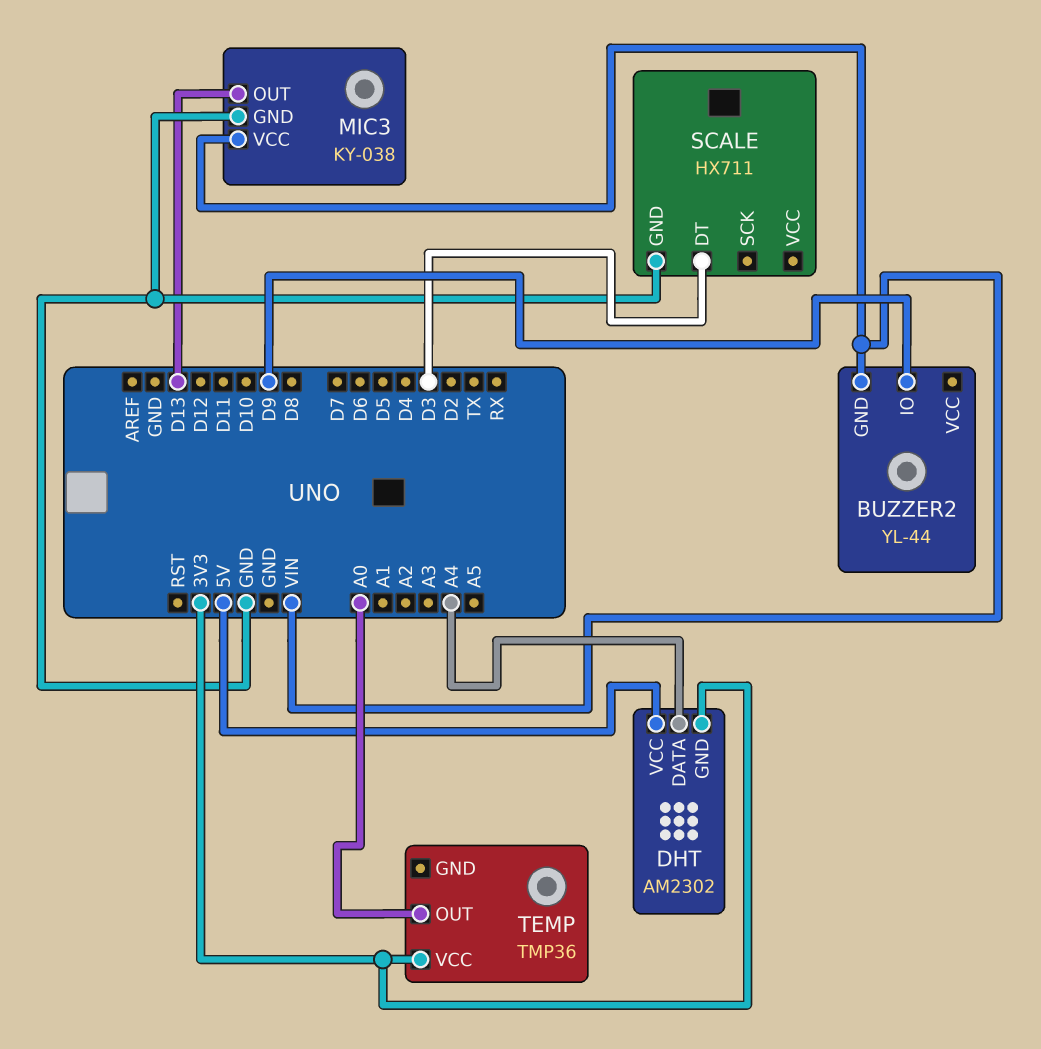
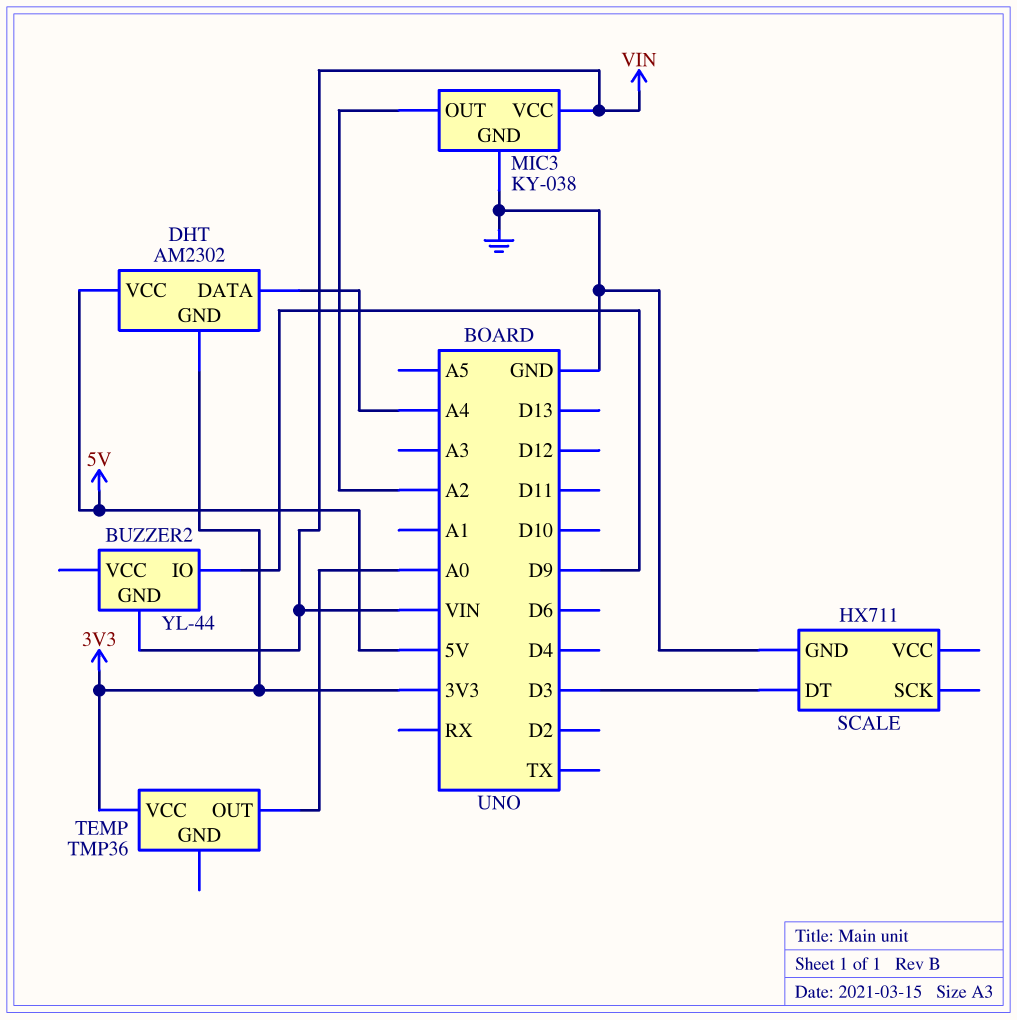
MIC3 pin OUT: D13 -> A2

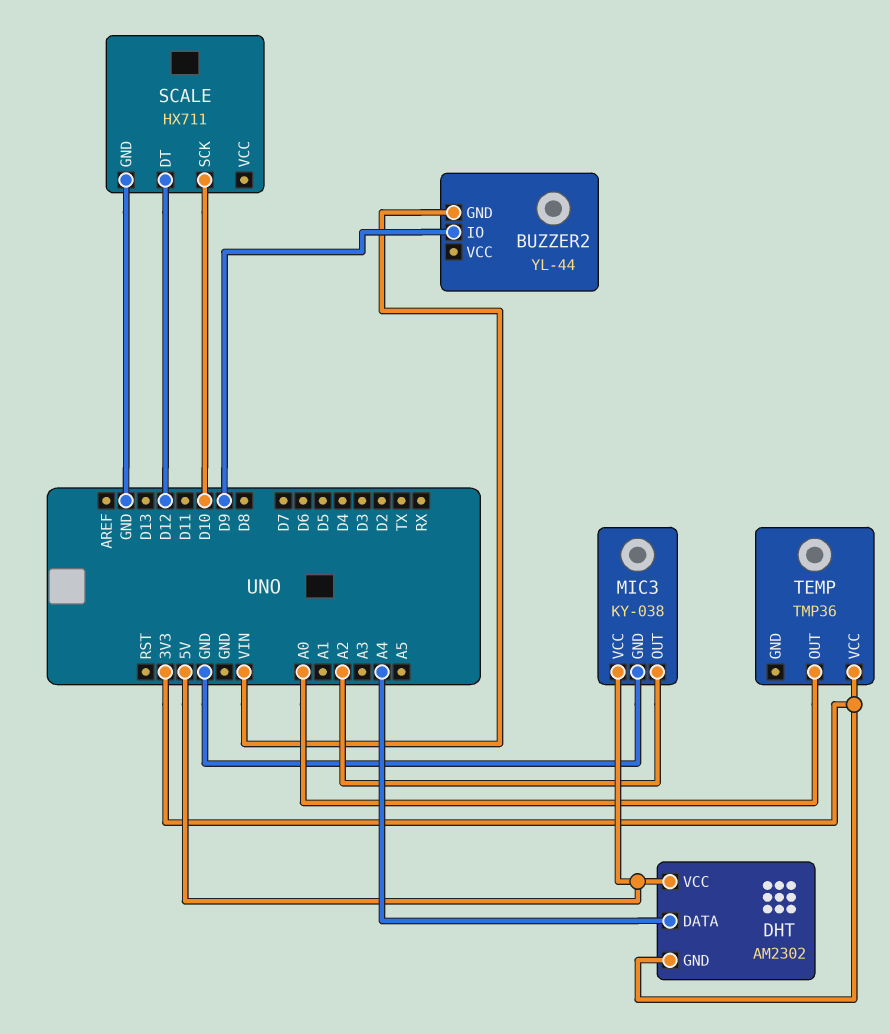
MIC3 pin VCC: VIN -> 5V
SCALE pin DT: D3 -> D12
SCALE pin SCK: none -> D10

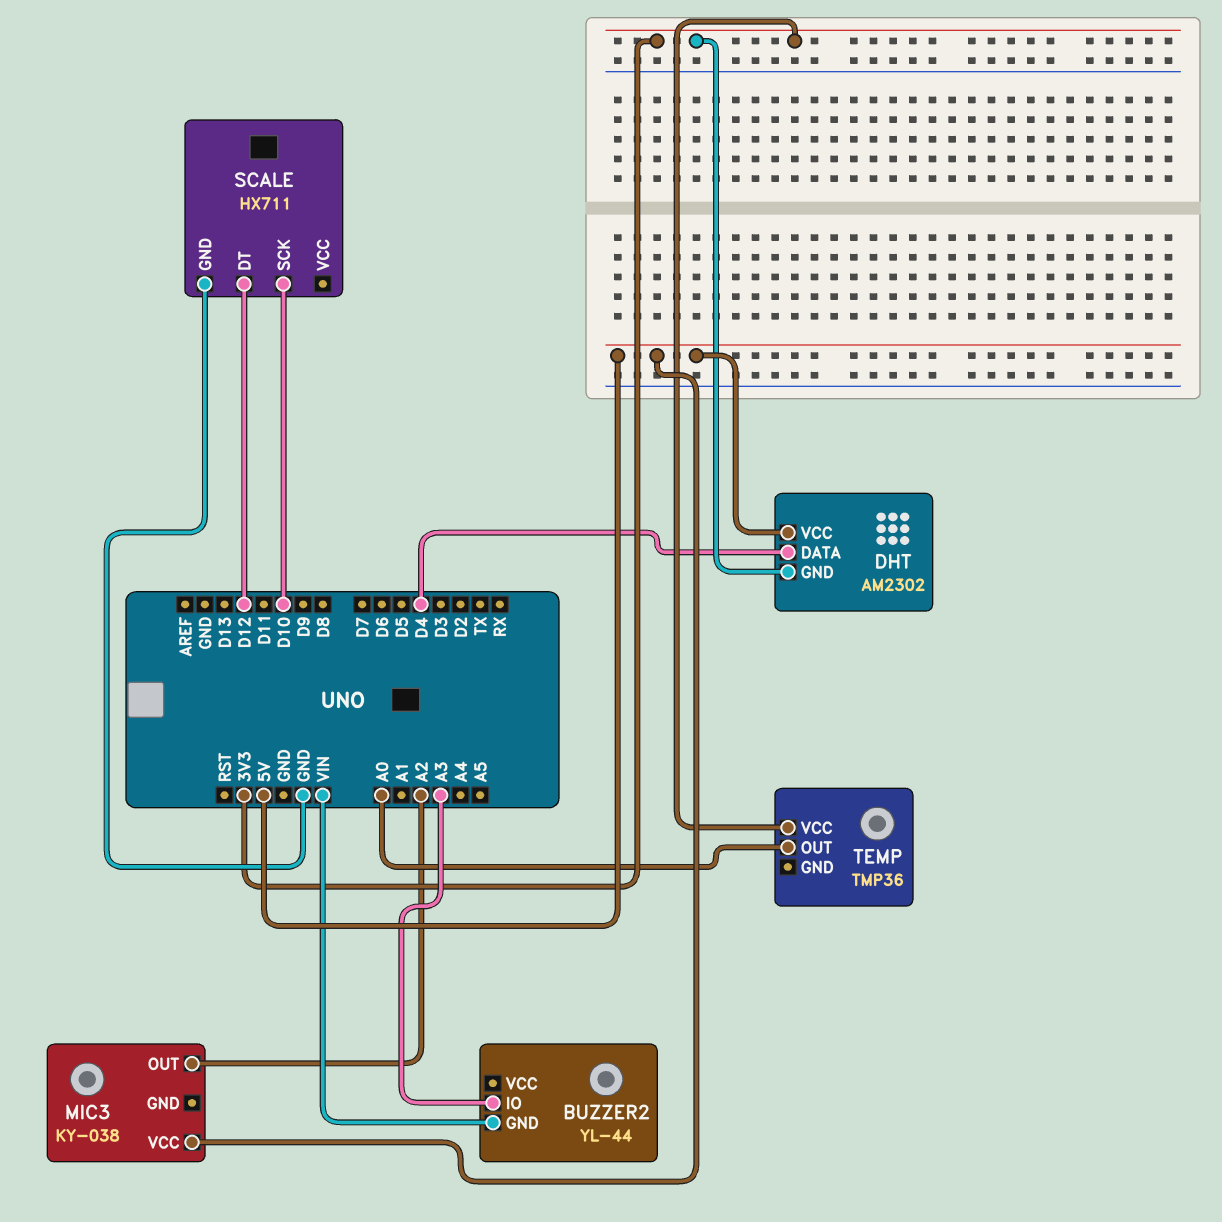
BUZZER2 pin IO: D9 -> A3
DHT pin DATA: A4 -> D4
MIC3 pin GND: GND -> none

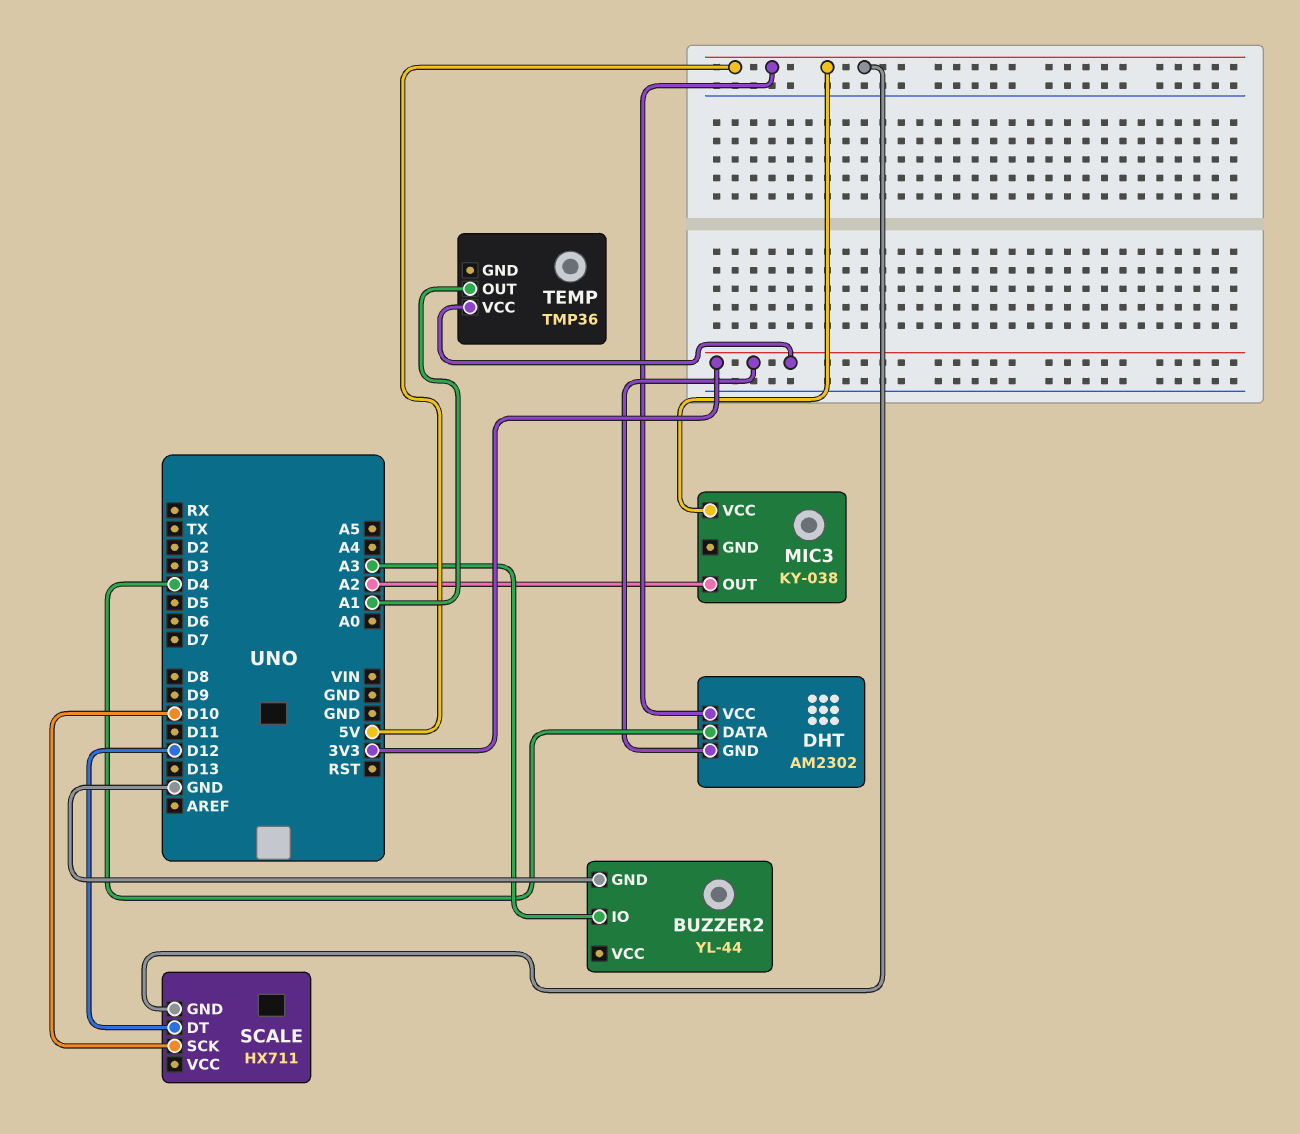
BUZZER2 pin GND: VIN -> GND
SCALE pin GND: GND -> 5V
TEMP pin OUT: A0 -> A1

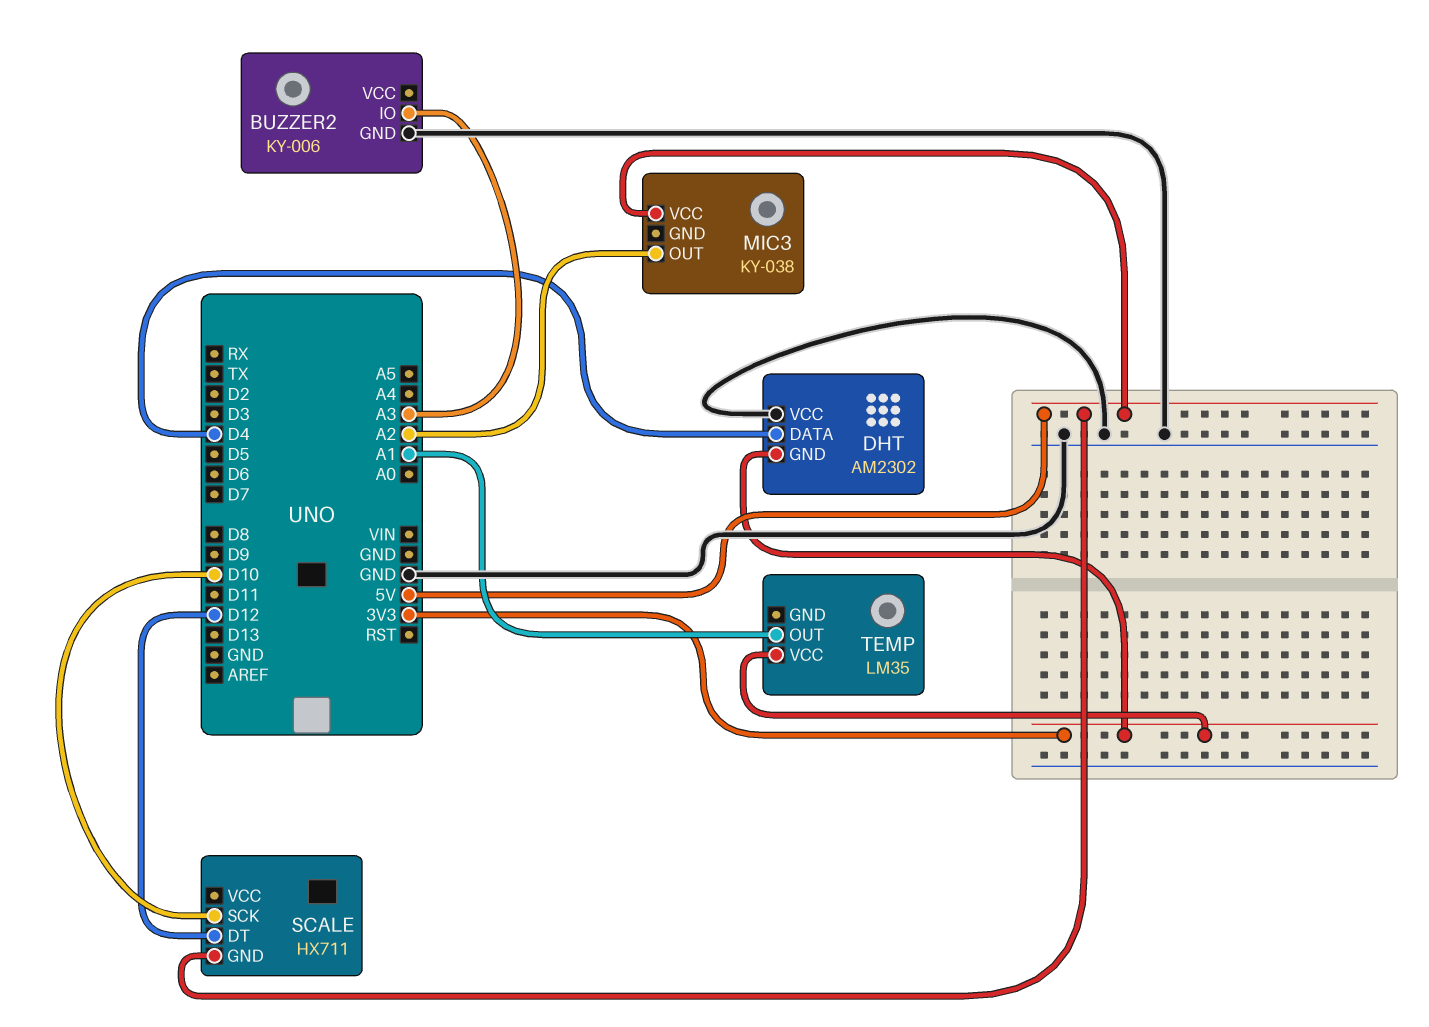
BUZZER2: YL-44 -> KY-006
DHT pin VCC: 5V -> GND
TEMP: TMP36 -> LM35

